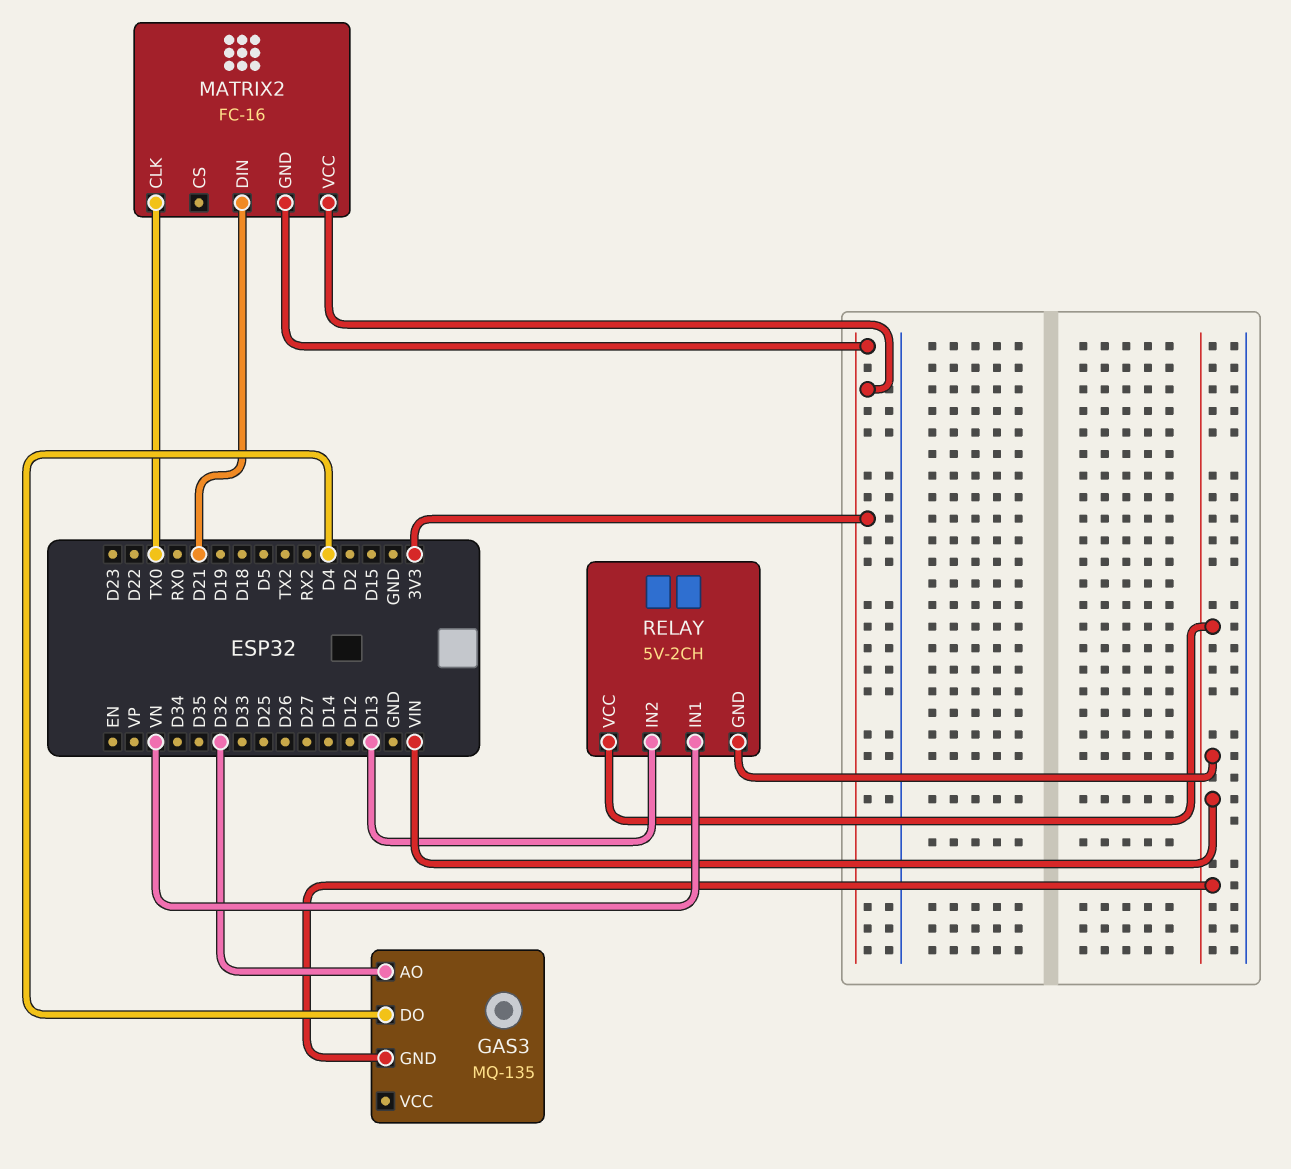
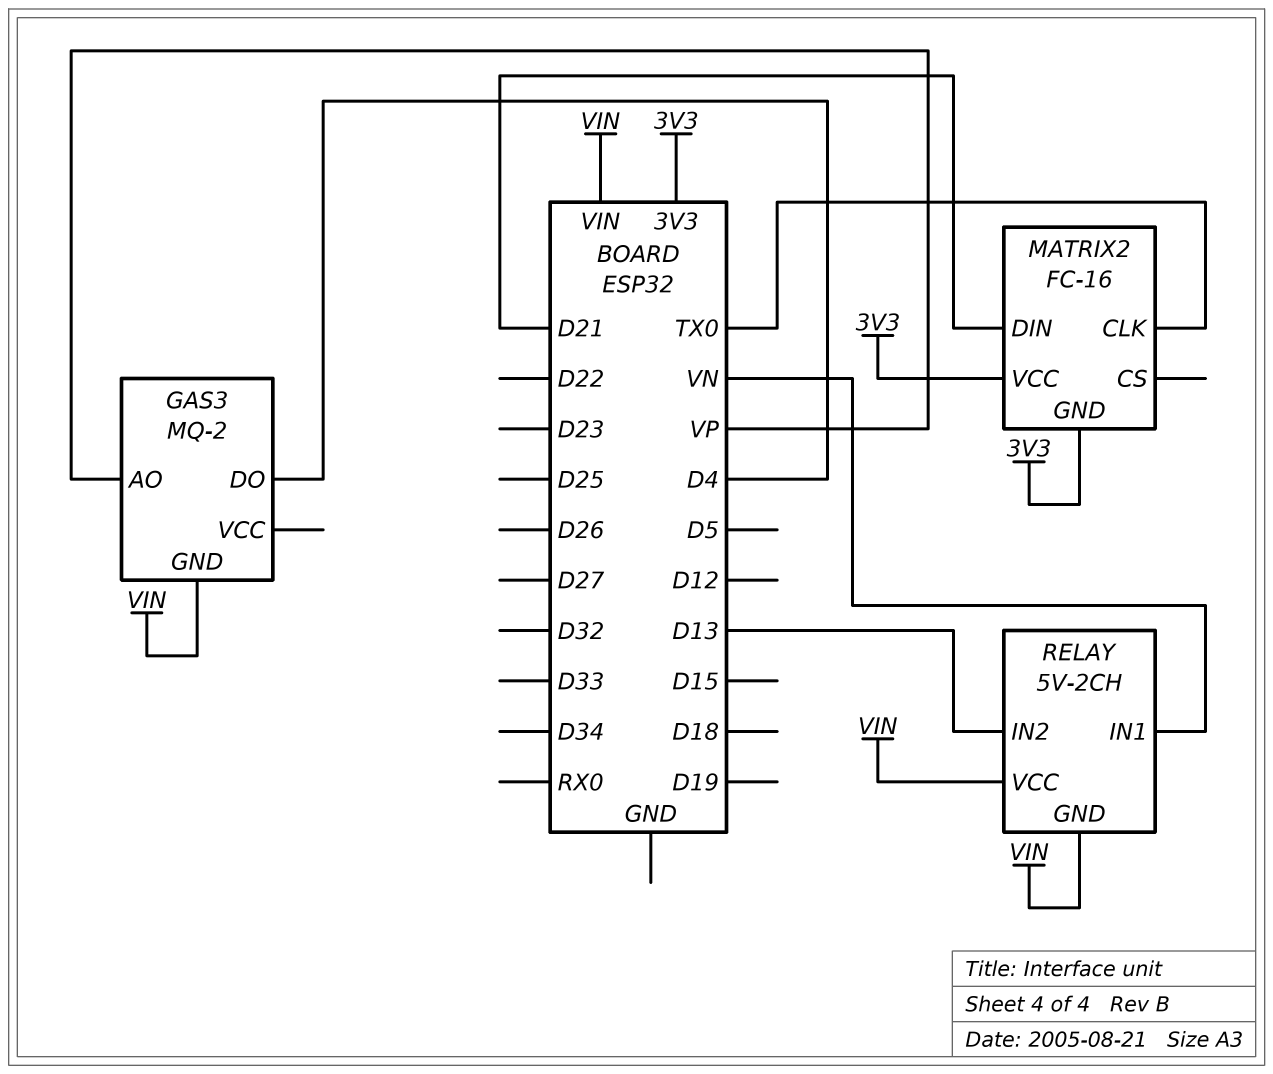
GAS3: MQ-135 -> MQ-2
GAS3 pin AO: D32 -> VP

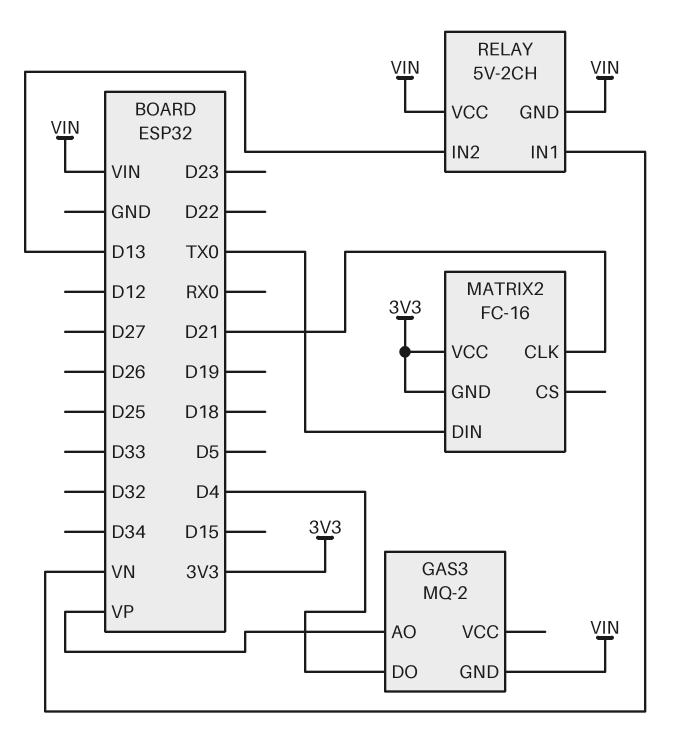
MATRIX2 pin CLK: TX0 -> D21
MATRIX2 pin DIN: D21 -> TX0

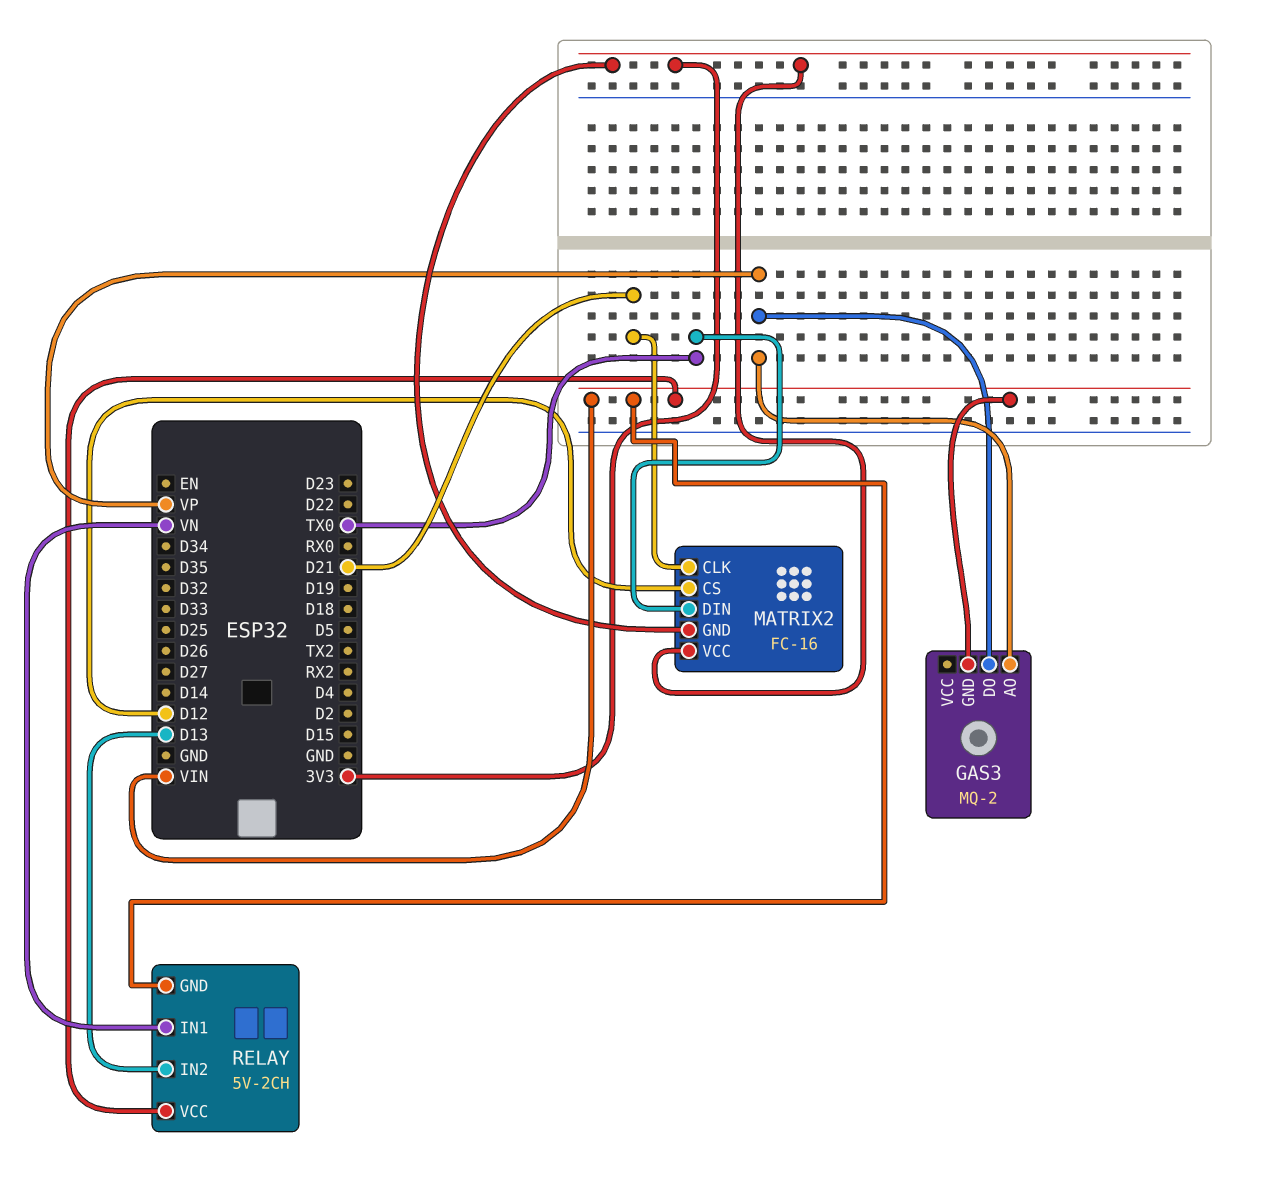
GAS3 pin DO: D4 -> VP
MATRIX2 pin CS: none -> D12

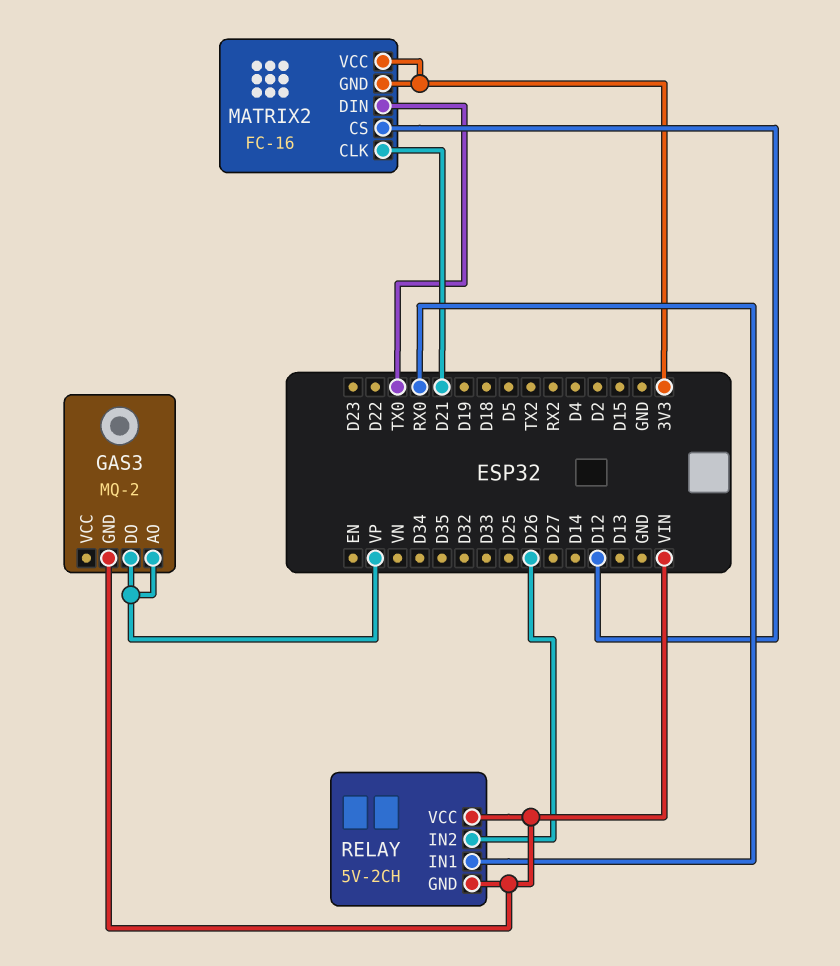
RELAY pin IN1: VN -> RX0
RELAY pin IN2: D13 -> D26

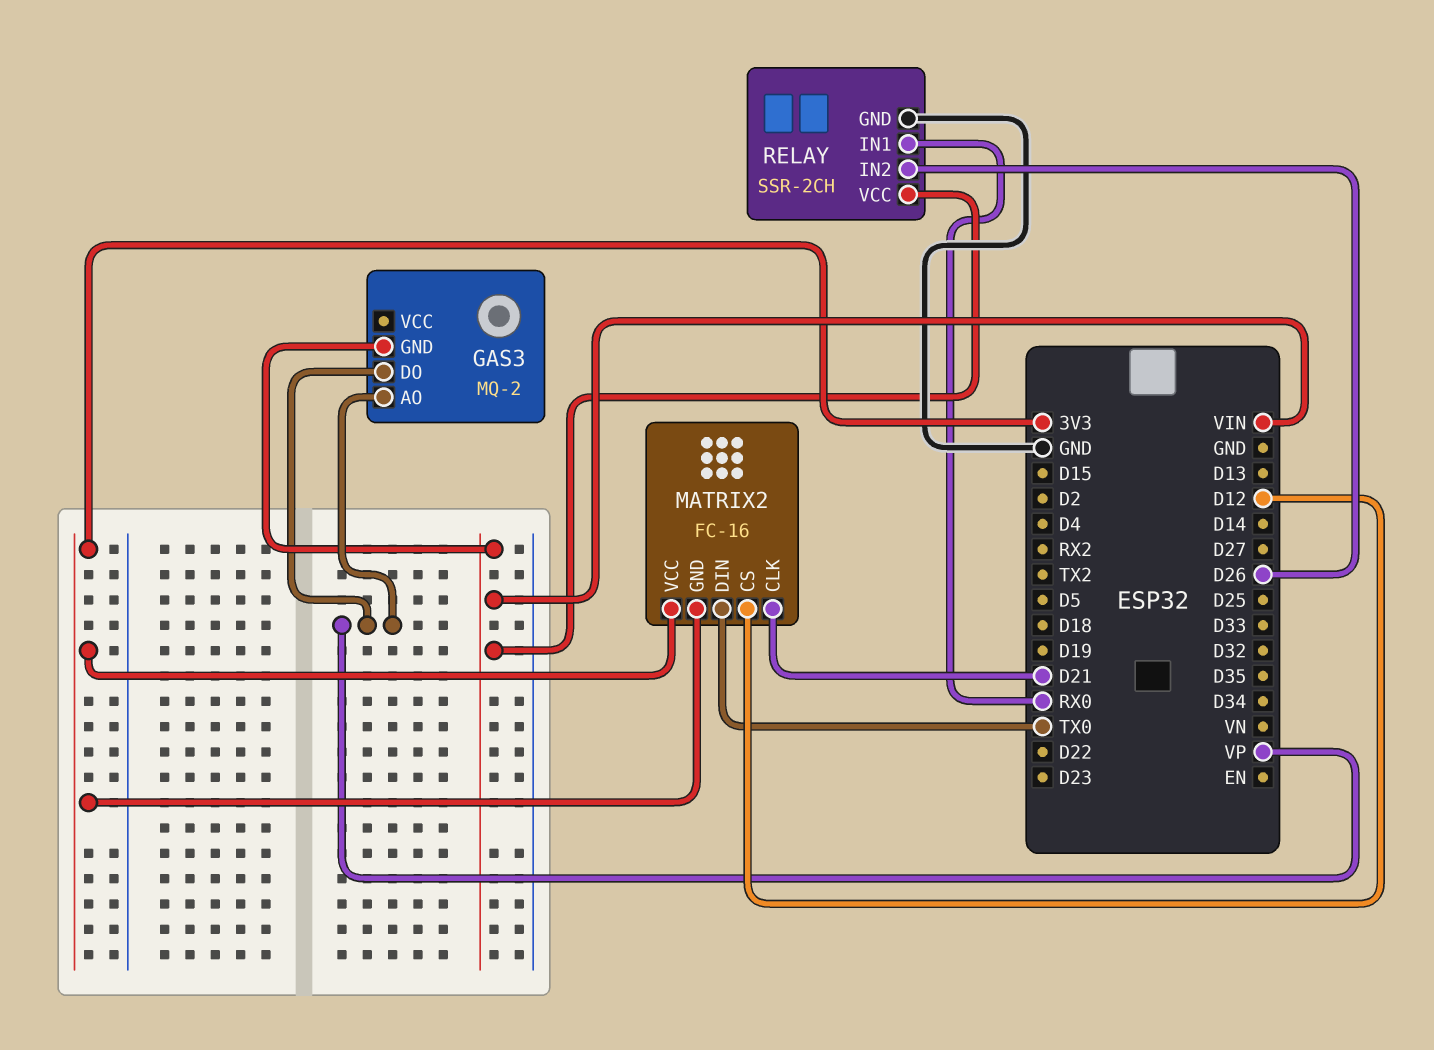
RELAY: 5V-2CH -> SSR-2CH
RELAY pin GND: VIN -> GND

